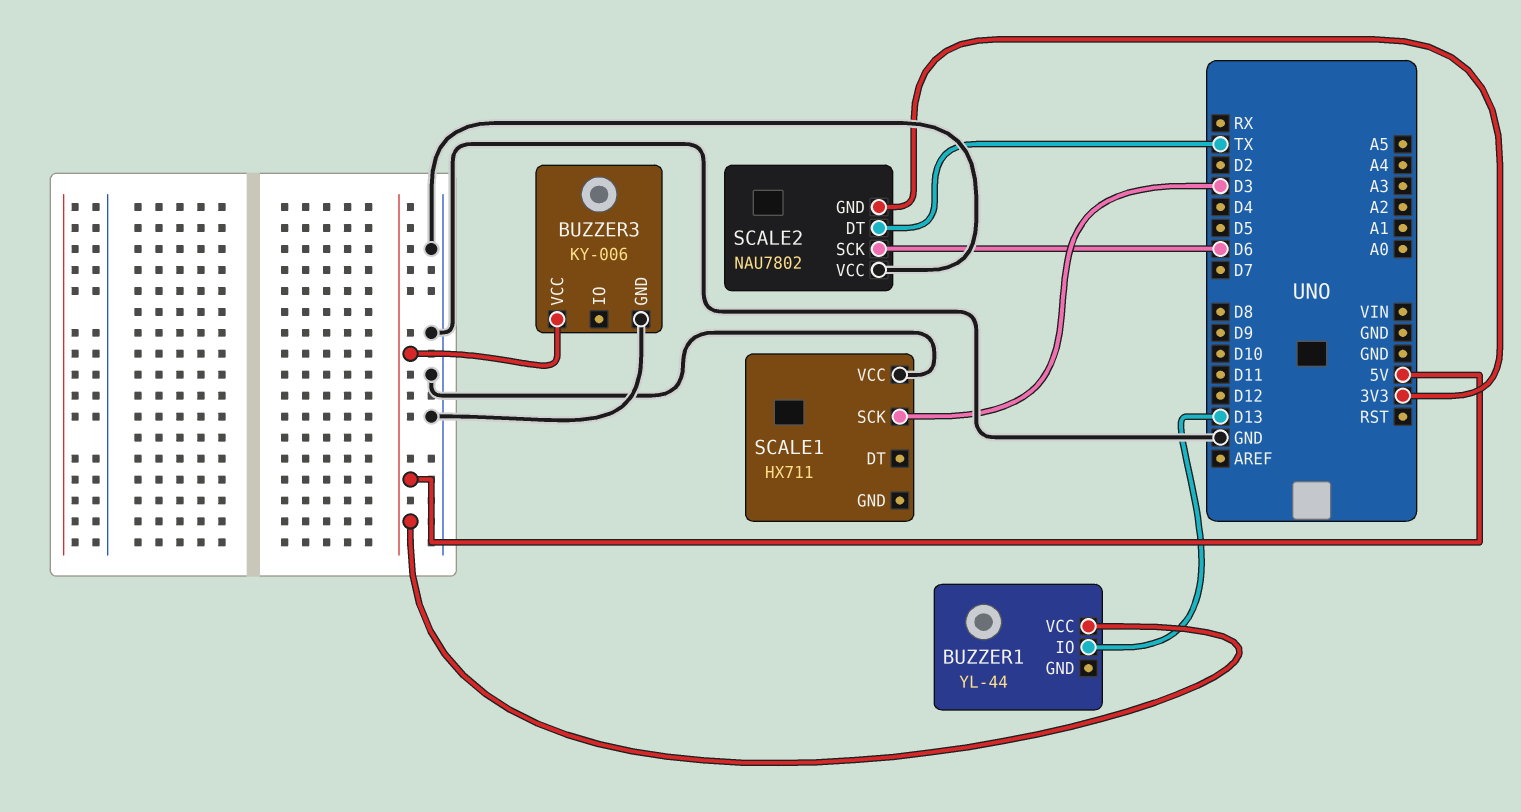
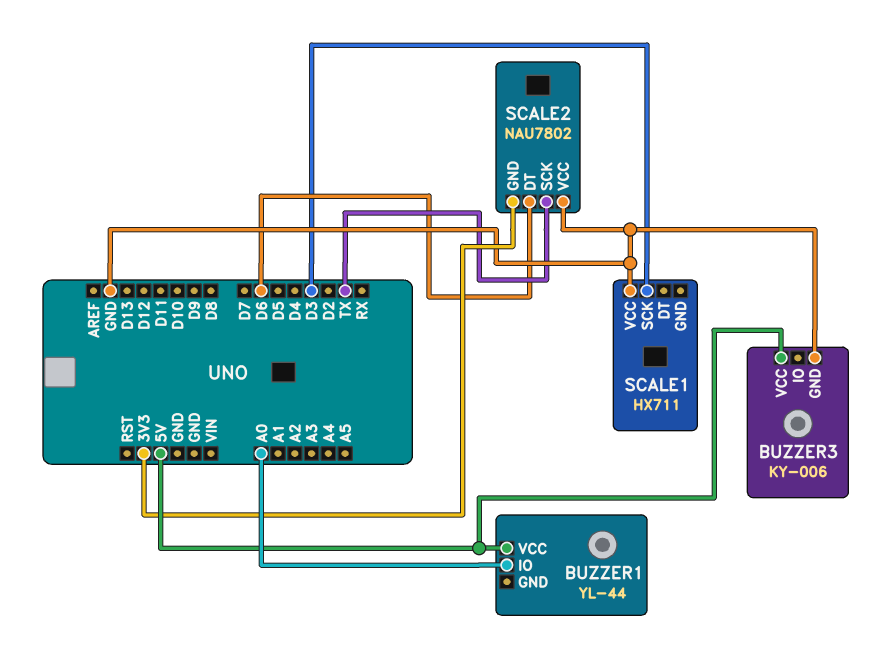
BUZZER1 pin IO: D13 -> A0
SCALE2 pin DT: TX -> D6
SCALE2 pin SCK: D6 -> TX

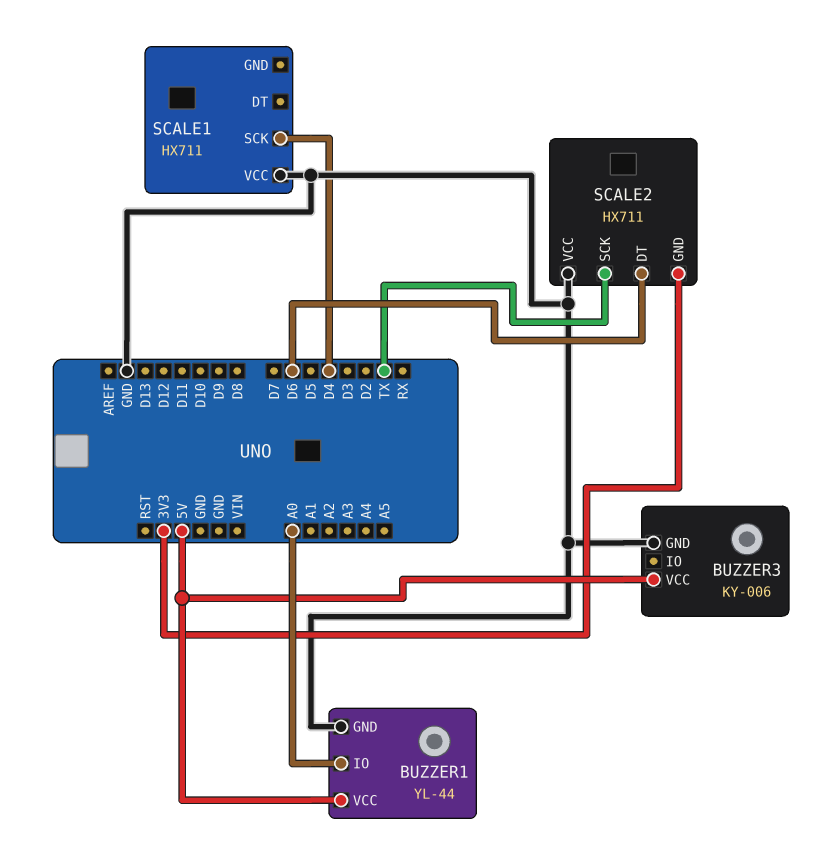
BUZZER1 pin GND: none -> GND
SCALE1 pin SCK: D3 -> D4
SCALE2: NAU7802 -> HX711

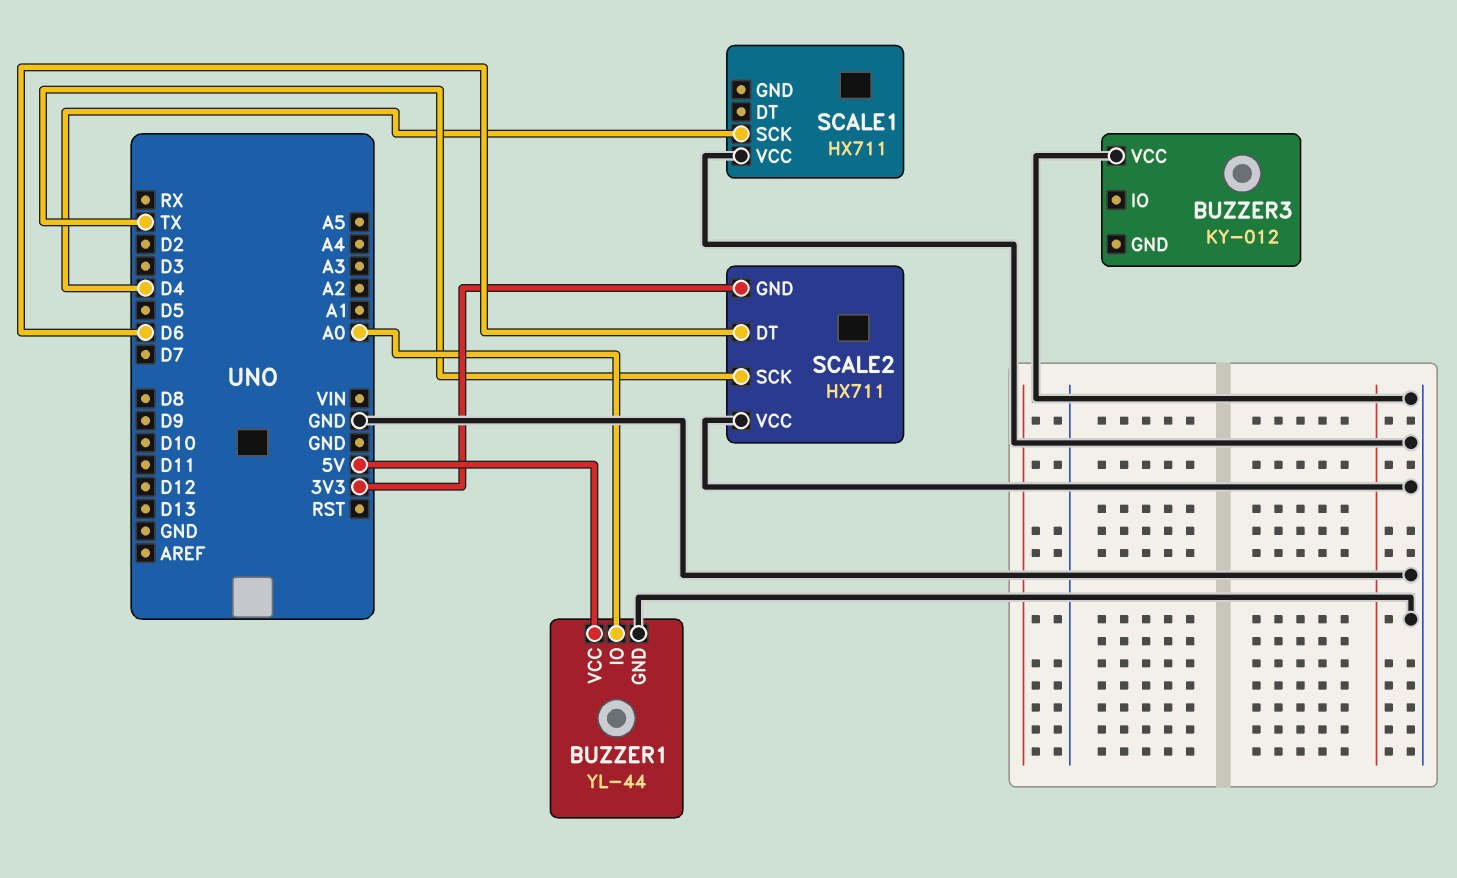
BUZZER3: KY-006 -> KY-012
BUZZER3 pin GND: GND -> none
BUZZER3 pin VCC: 5V -> GND

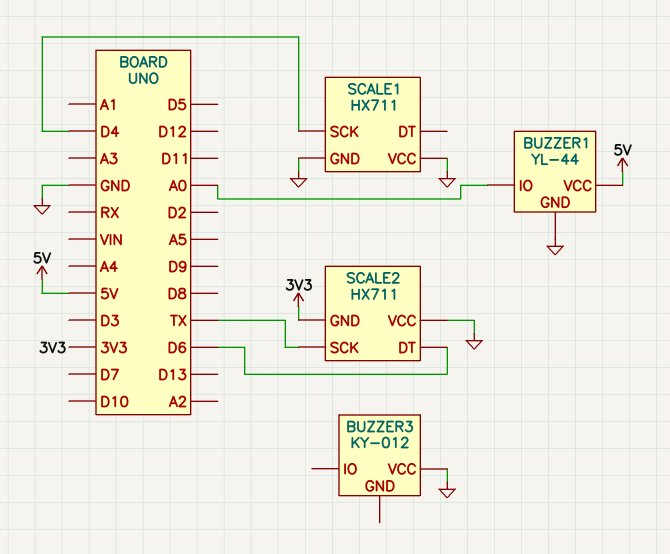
SCALE1 pin GND: none -> GND

